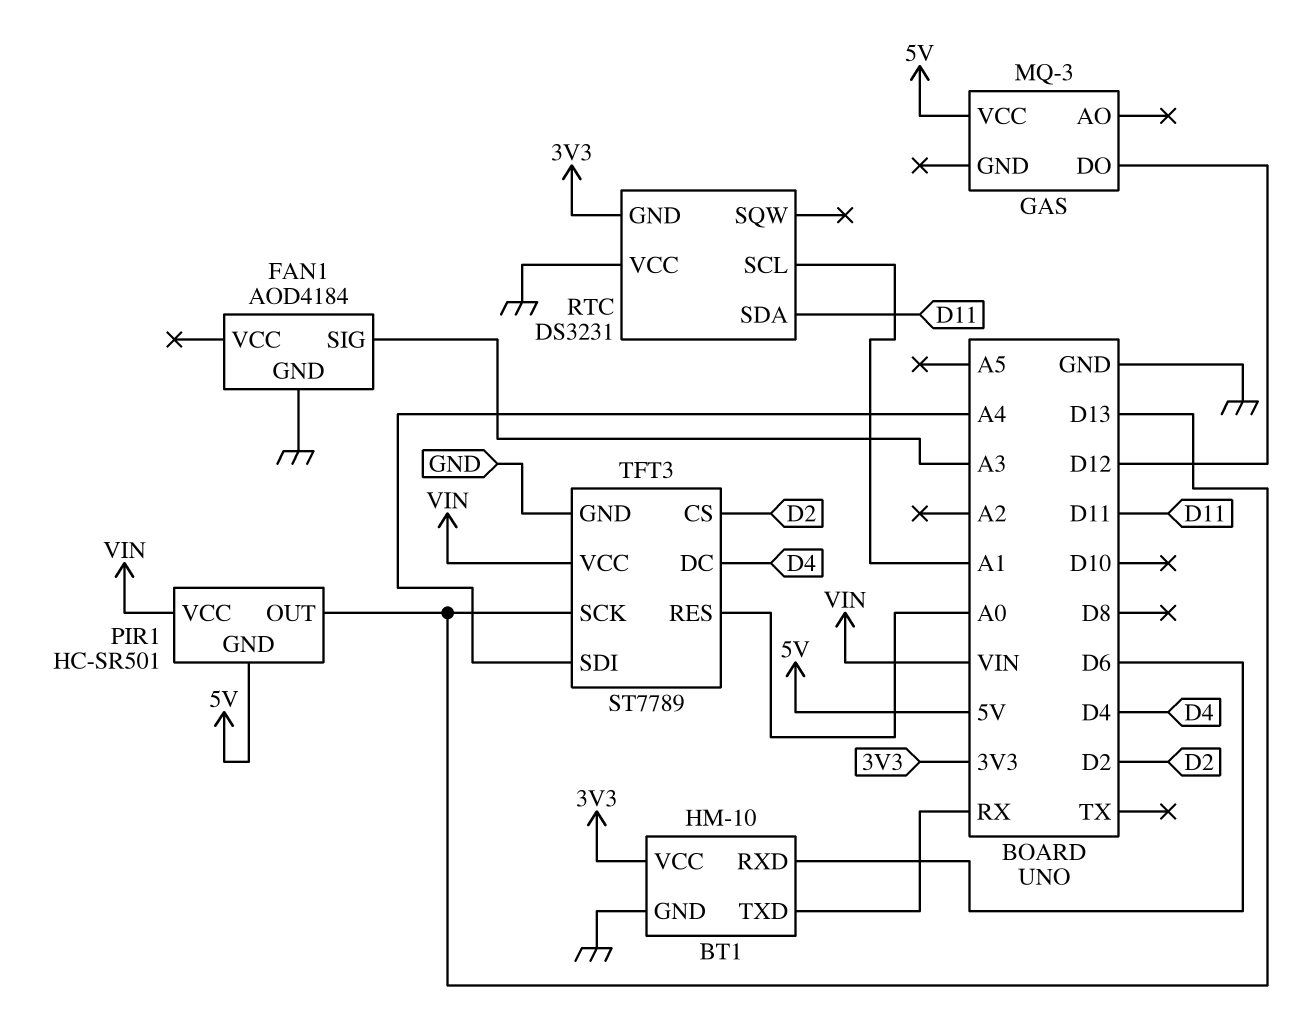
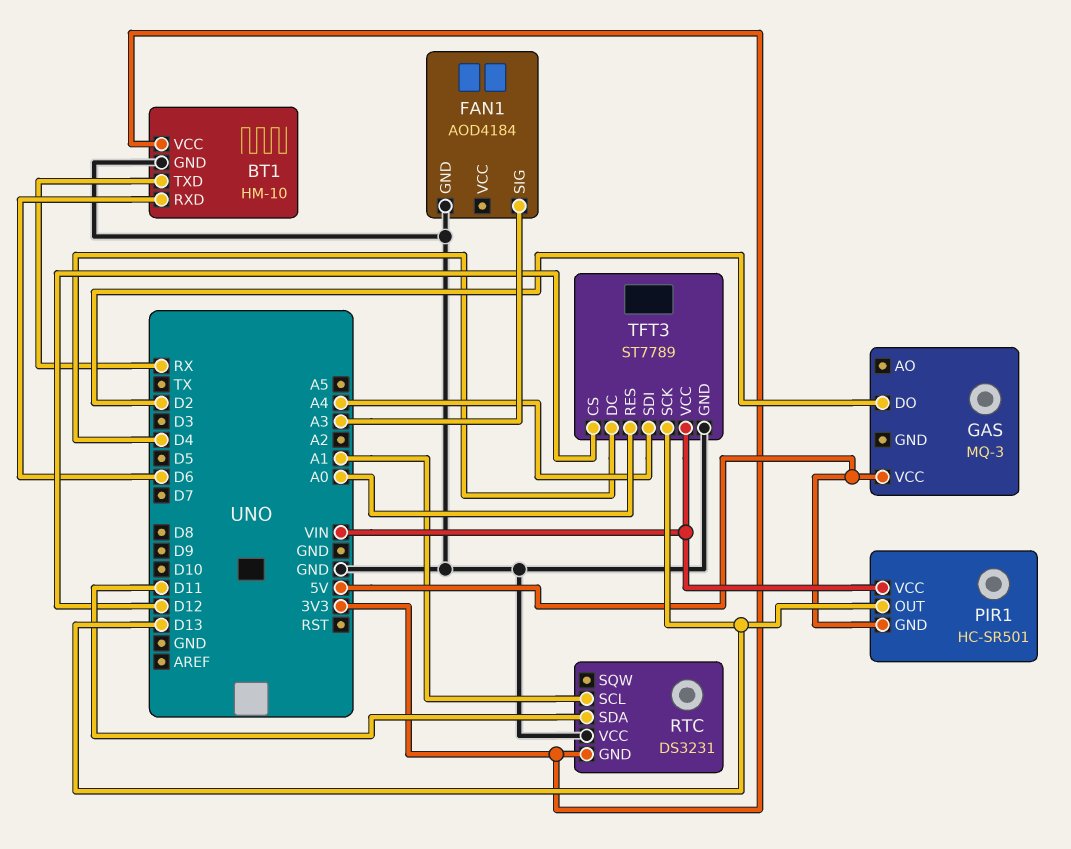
GAS pin DO: D12 -> D2
TFT3 pin CS: D2 -> D12

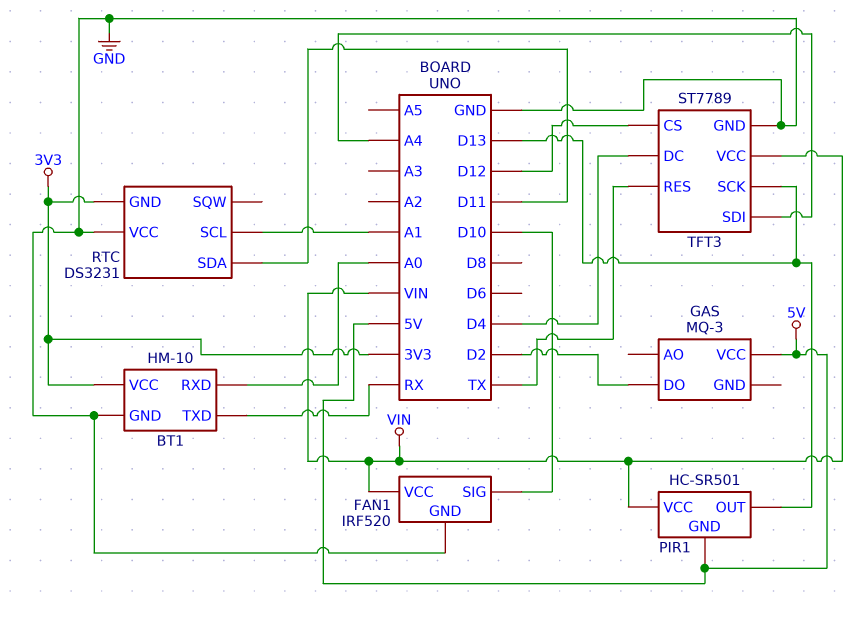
BT1 pin RXD: D6 -> A0
FAN1: AOD4184 -> IRF520
FAN1 pin SIG: A3 -> D10
FAN1 pin VCC: none -> VIN
TFT3 pin RES: A0 -> TX

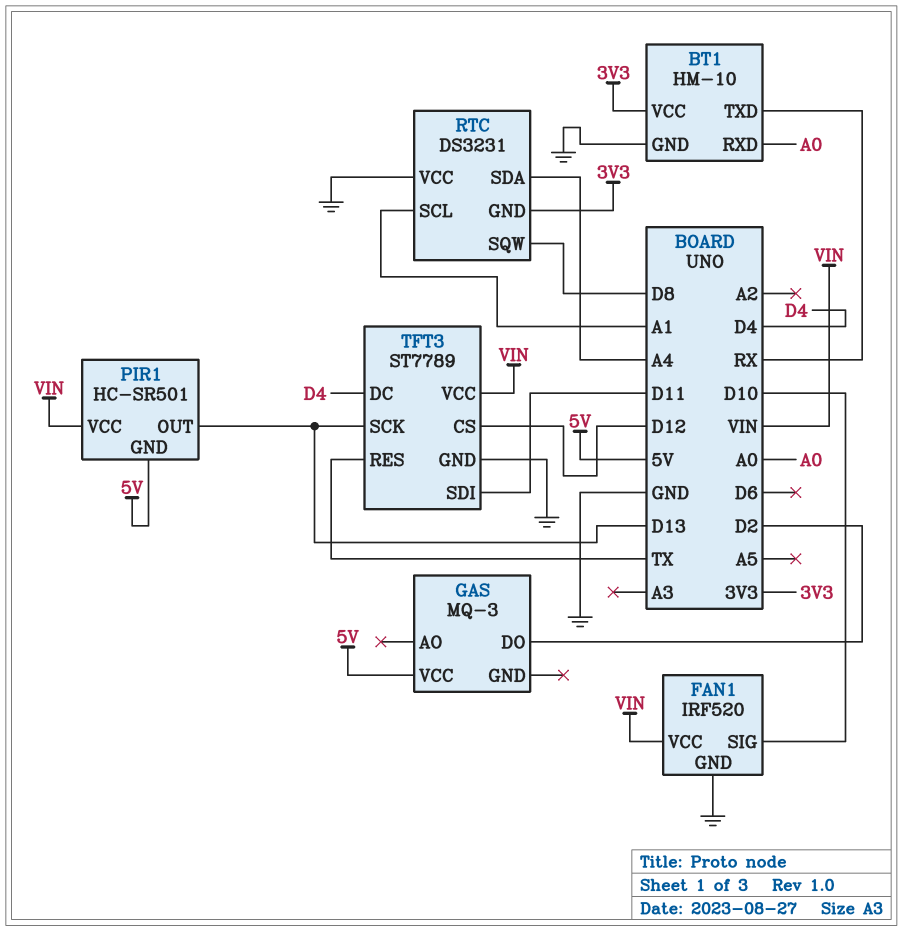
RTC pin SDA: D11 -> A4
RTC pin SQW: none -> D8
TFT3 pin SDI: A4 -> D11

